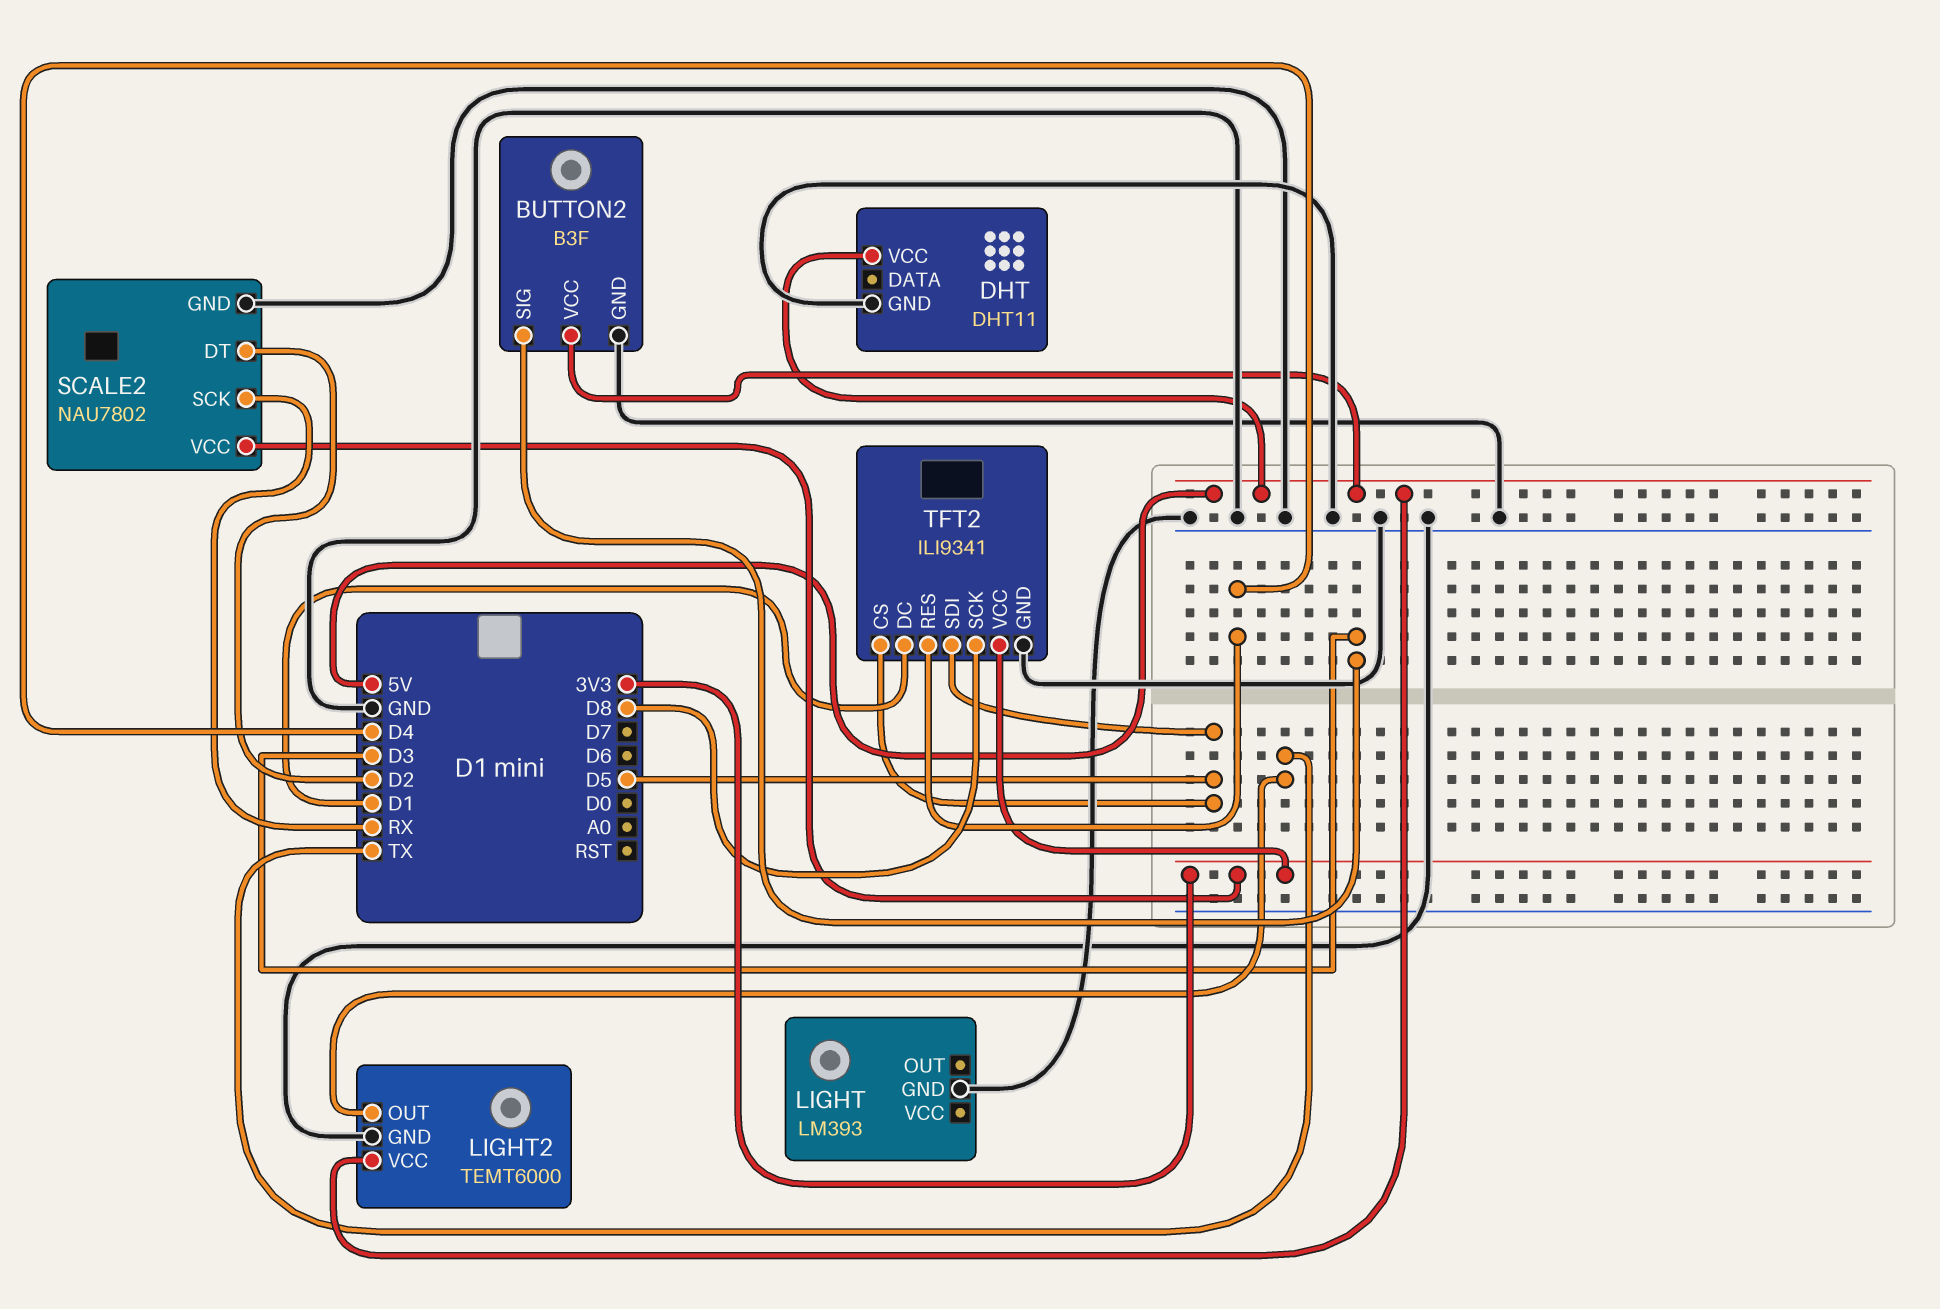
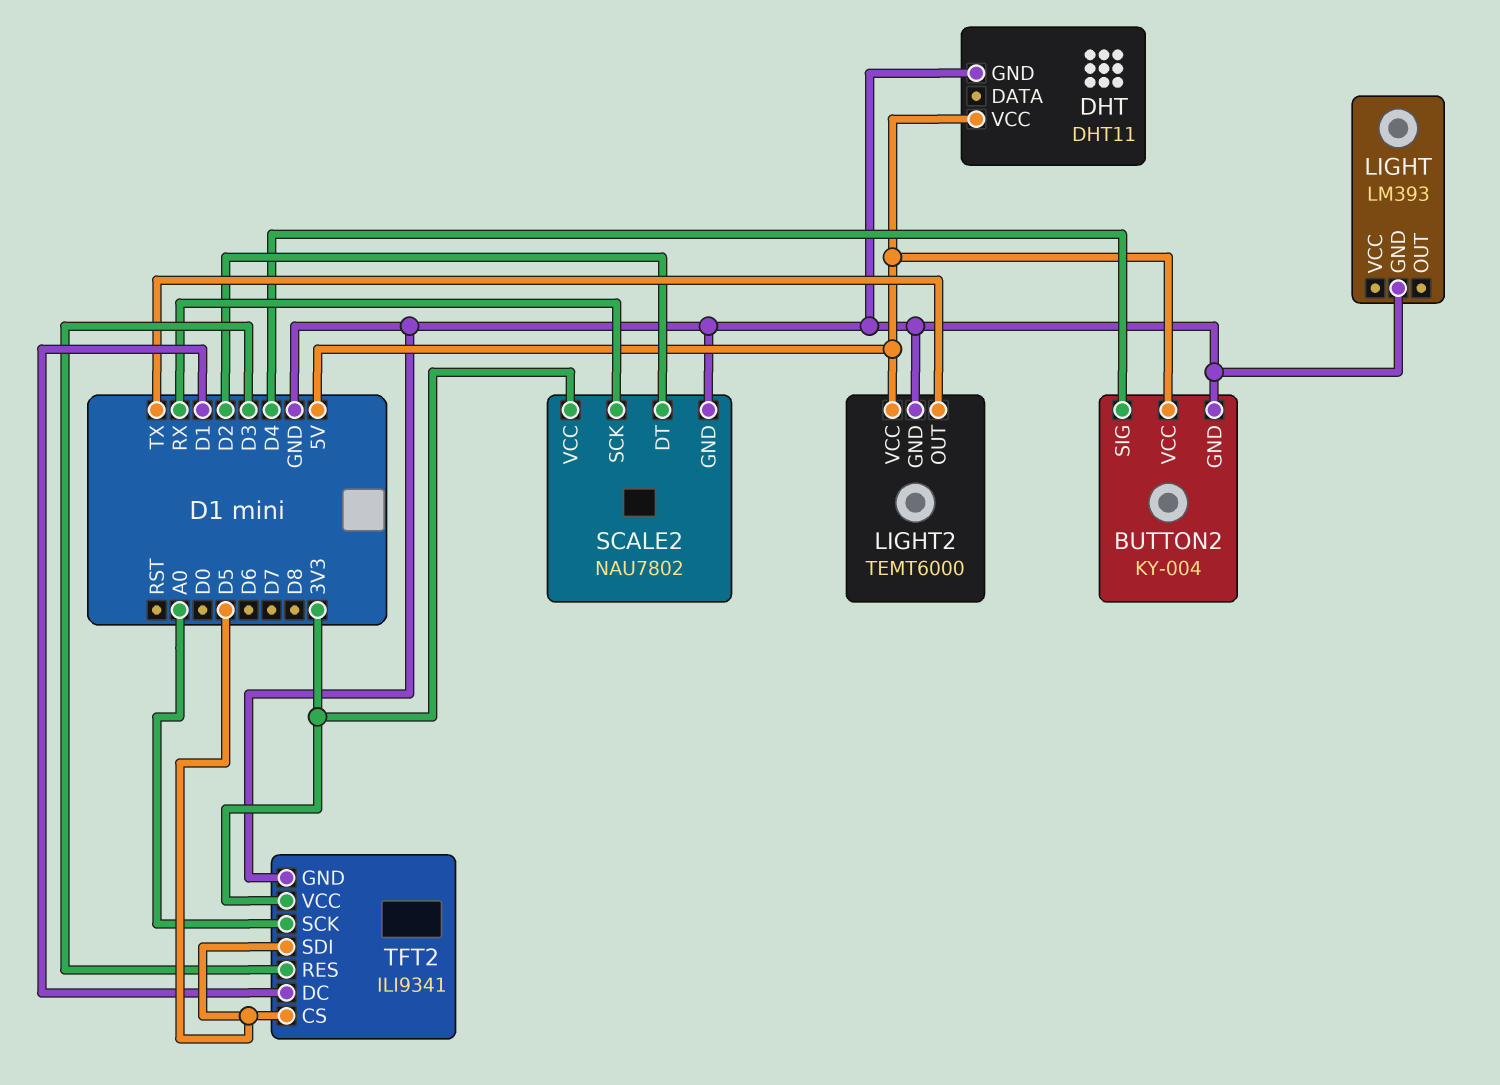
BUTTON2: B3F -> KY-004
BUTTON2 pin SIG: D3 -> D4
TFT2 pin RES: D4 -> D3
TFT2 pin SCK: D8 -> A0

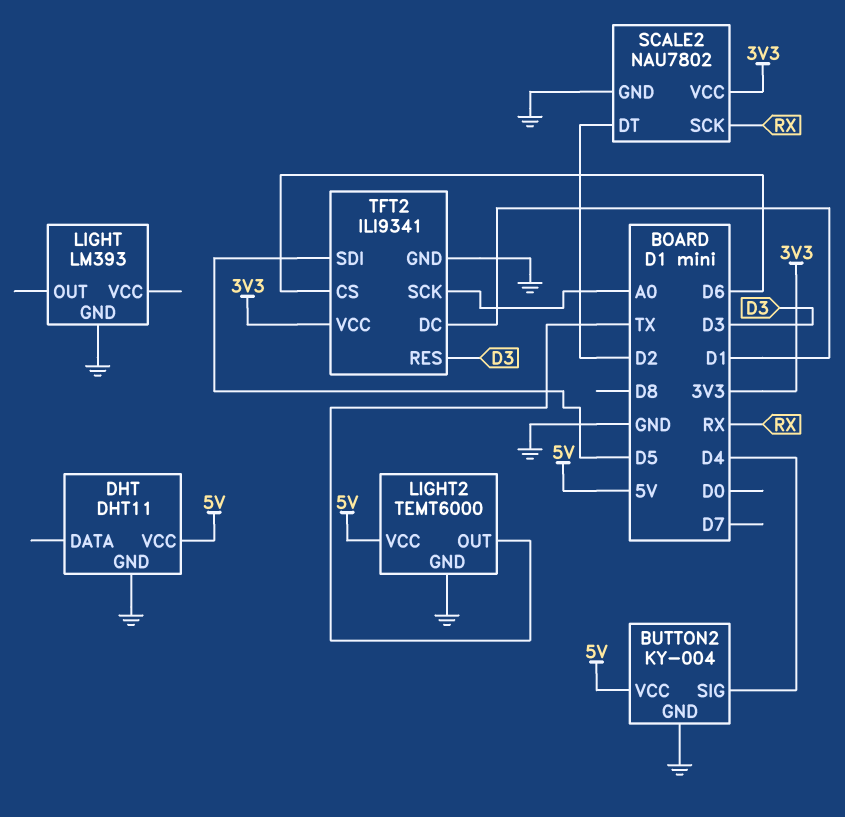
TFT2 pin CS: D5 -> D6

